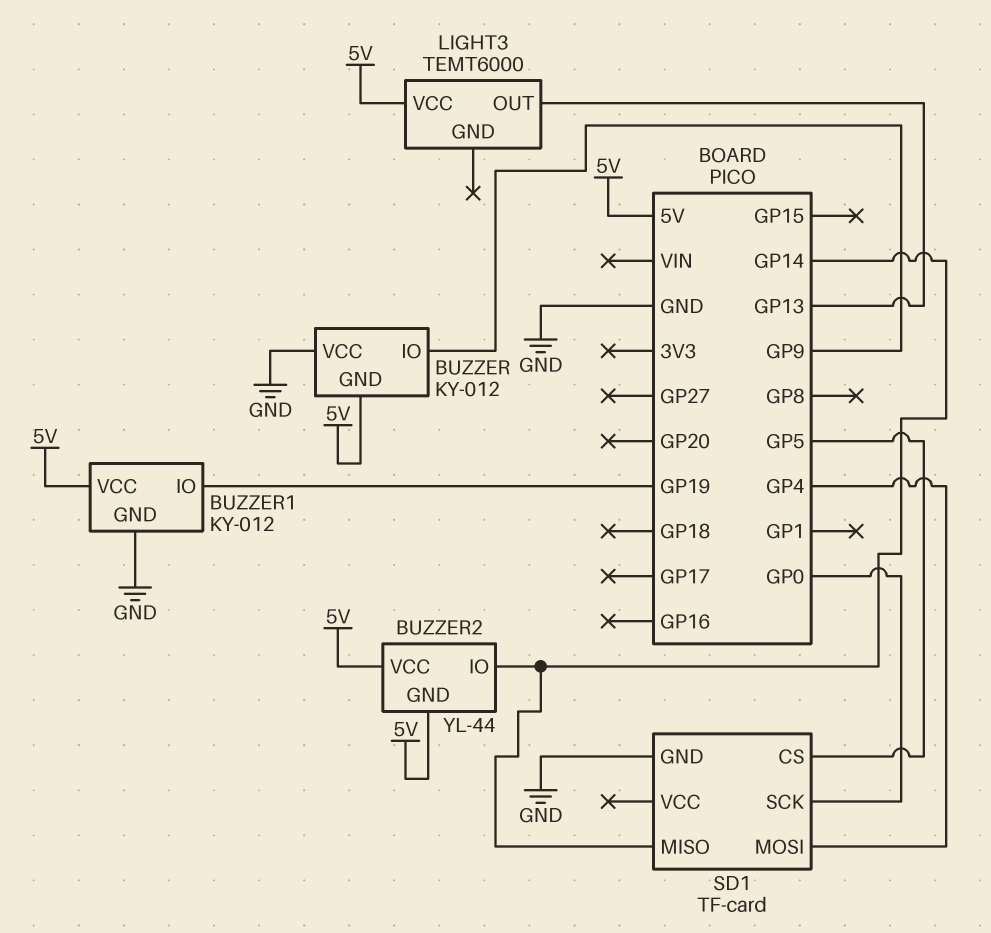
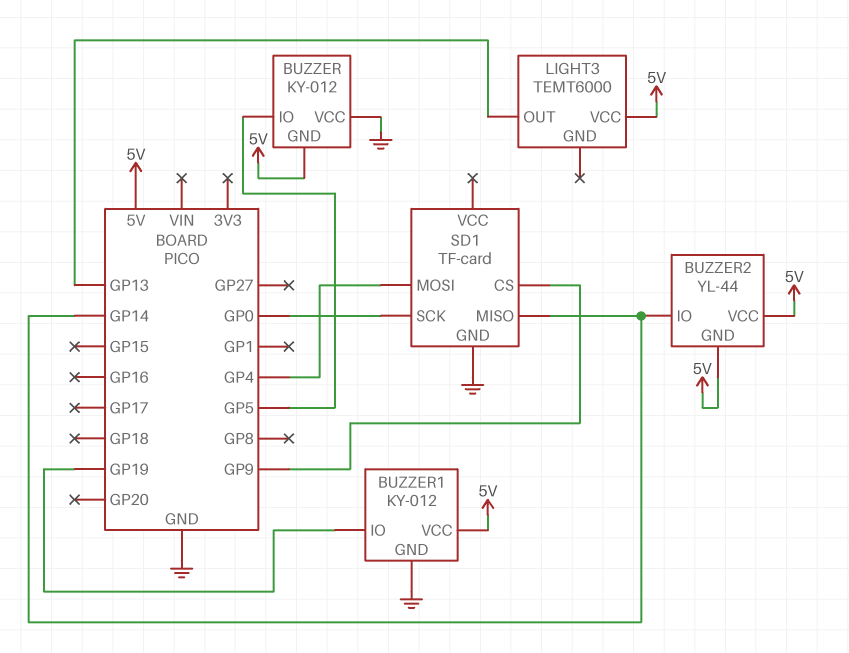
BUZZER pin IO: GP9 -> GP5
SD1 pin CS: GP5 -> GP9

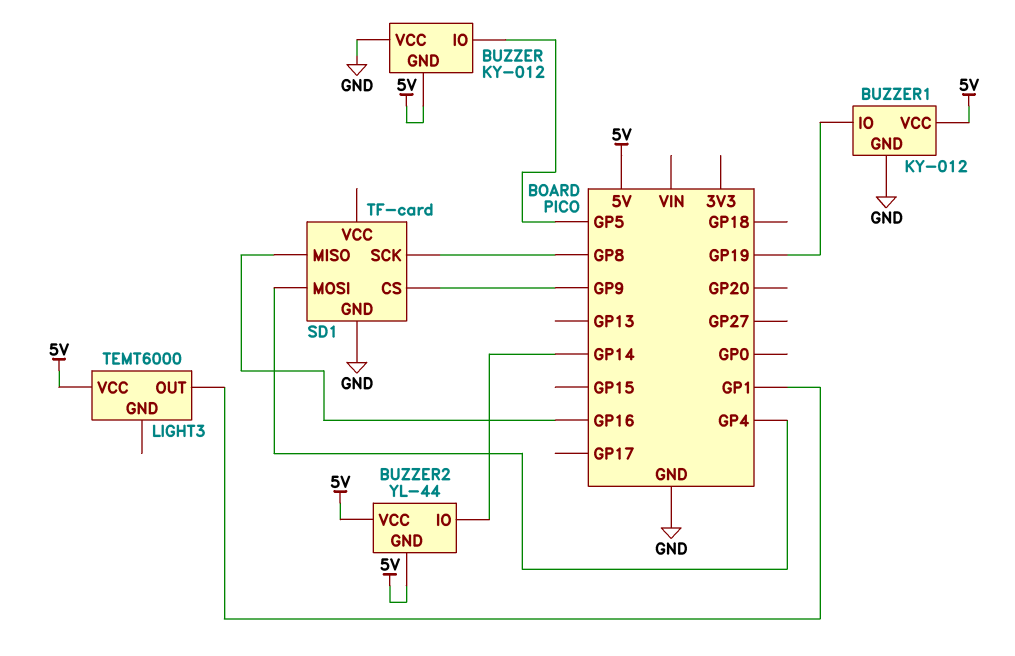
LIGHT3 pin OUT: GP13 -> GP1
SD1 pin MISO: GP14 -> GP16
SD1 pin SCK: GP0 -> GP8

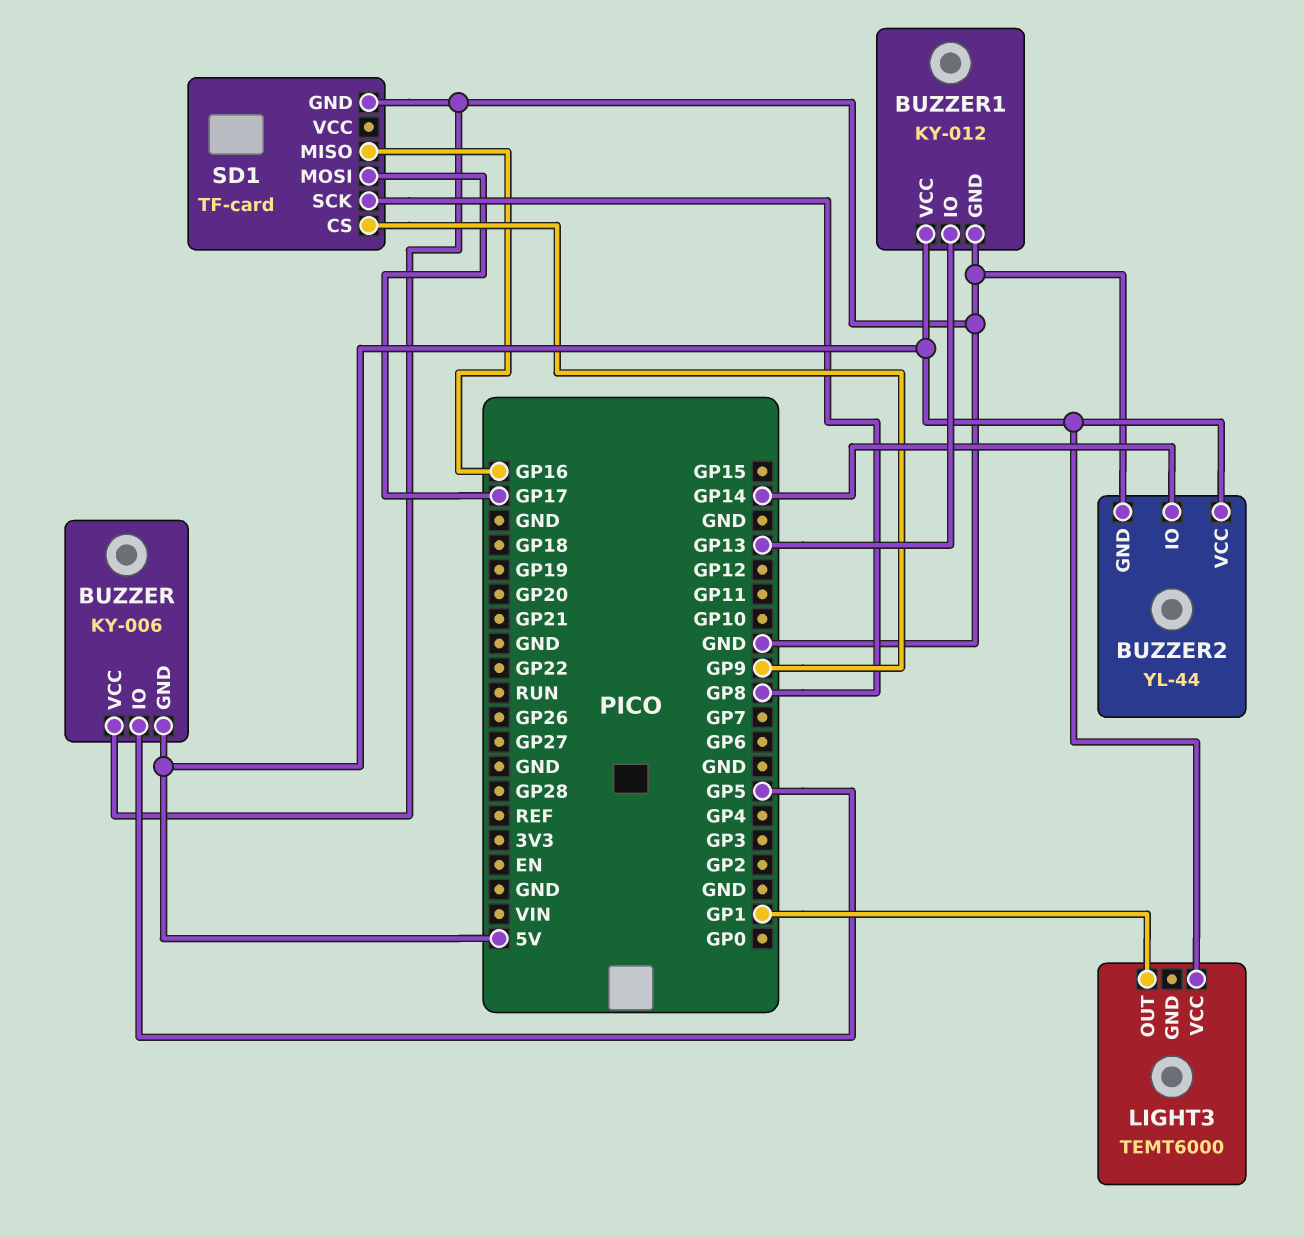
BUZZER: KY-012 -> KY-006
BUZZER1 pin IO: GP19 -> GP13
BUZZER2 pin GND: 5V -> GND
SD1 pin MOSI: GP4 -> GP17

